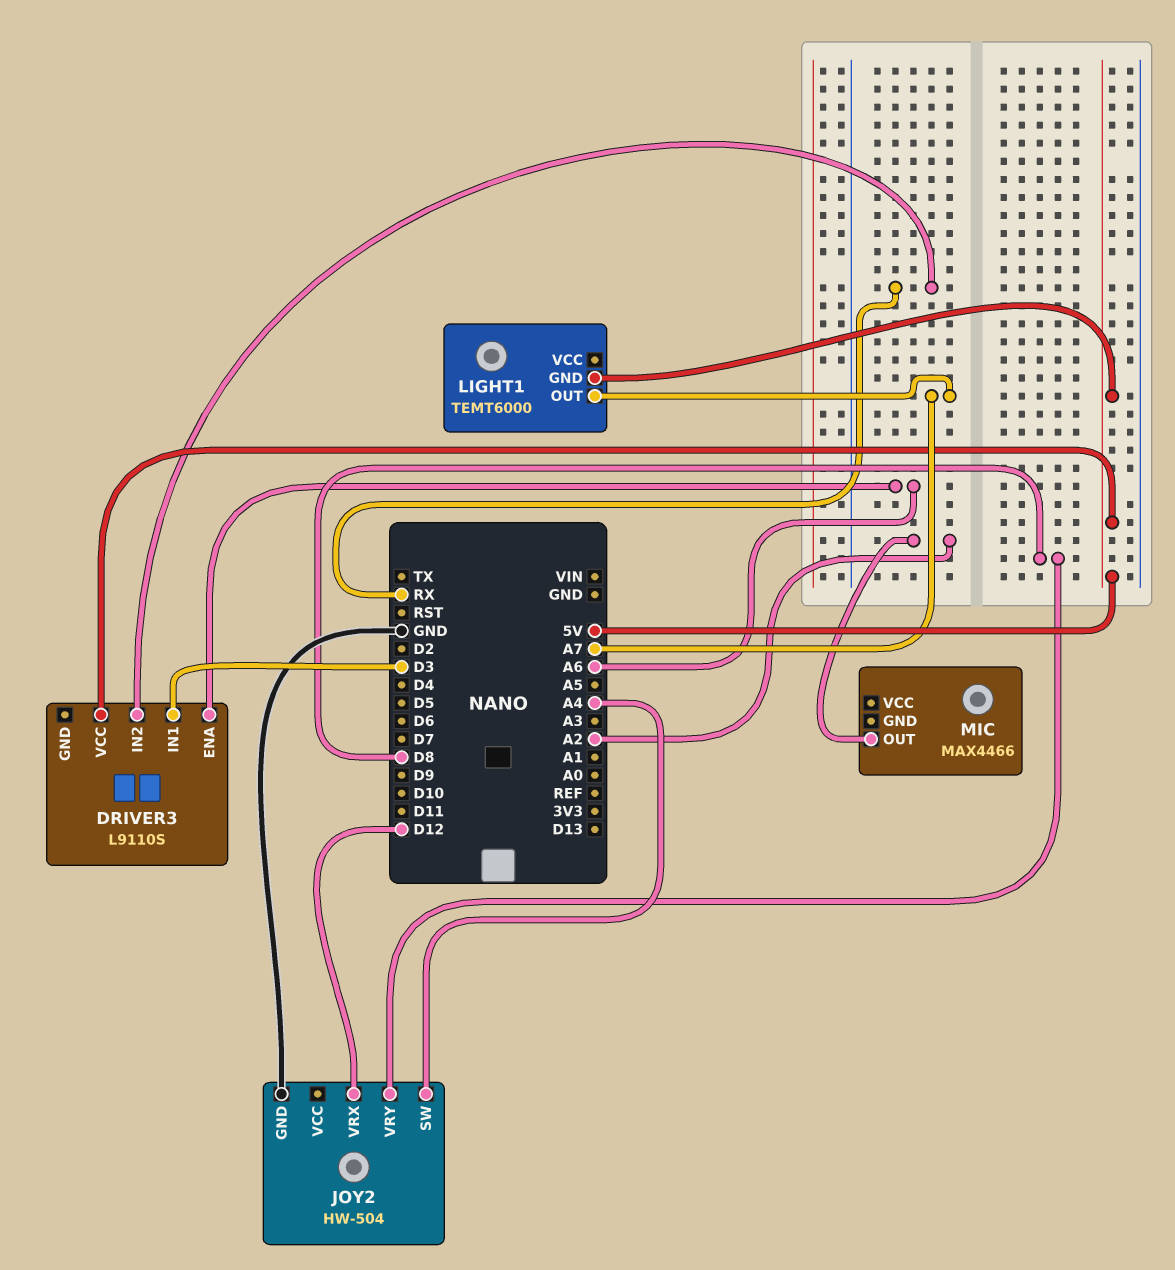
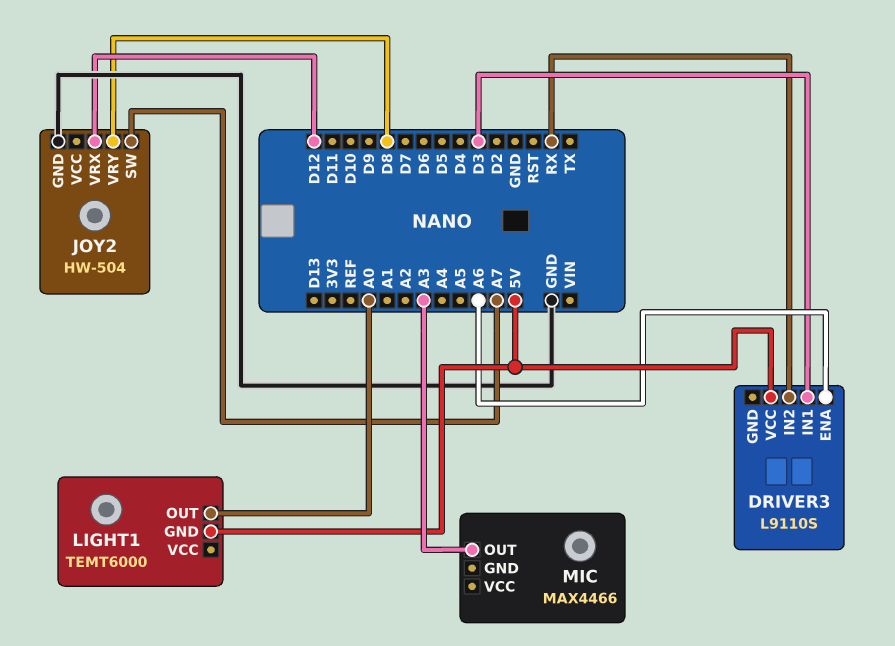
JOY2 pin SW: A4 -> A7
LIGHT1 pin OUT: A7 -> A0
MIC pin OUT: A2 -> A3

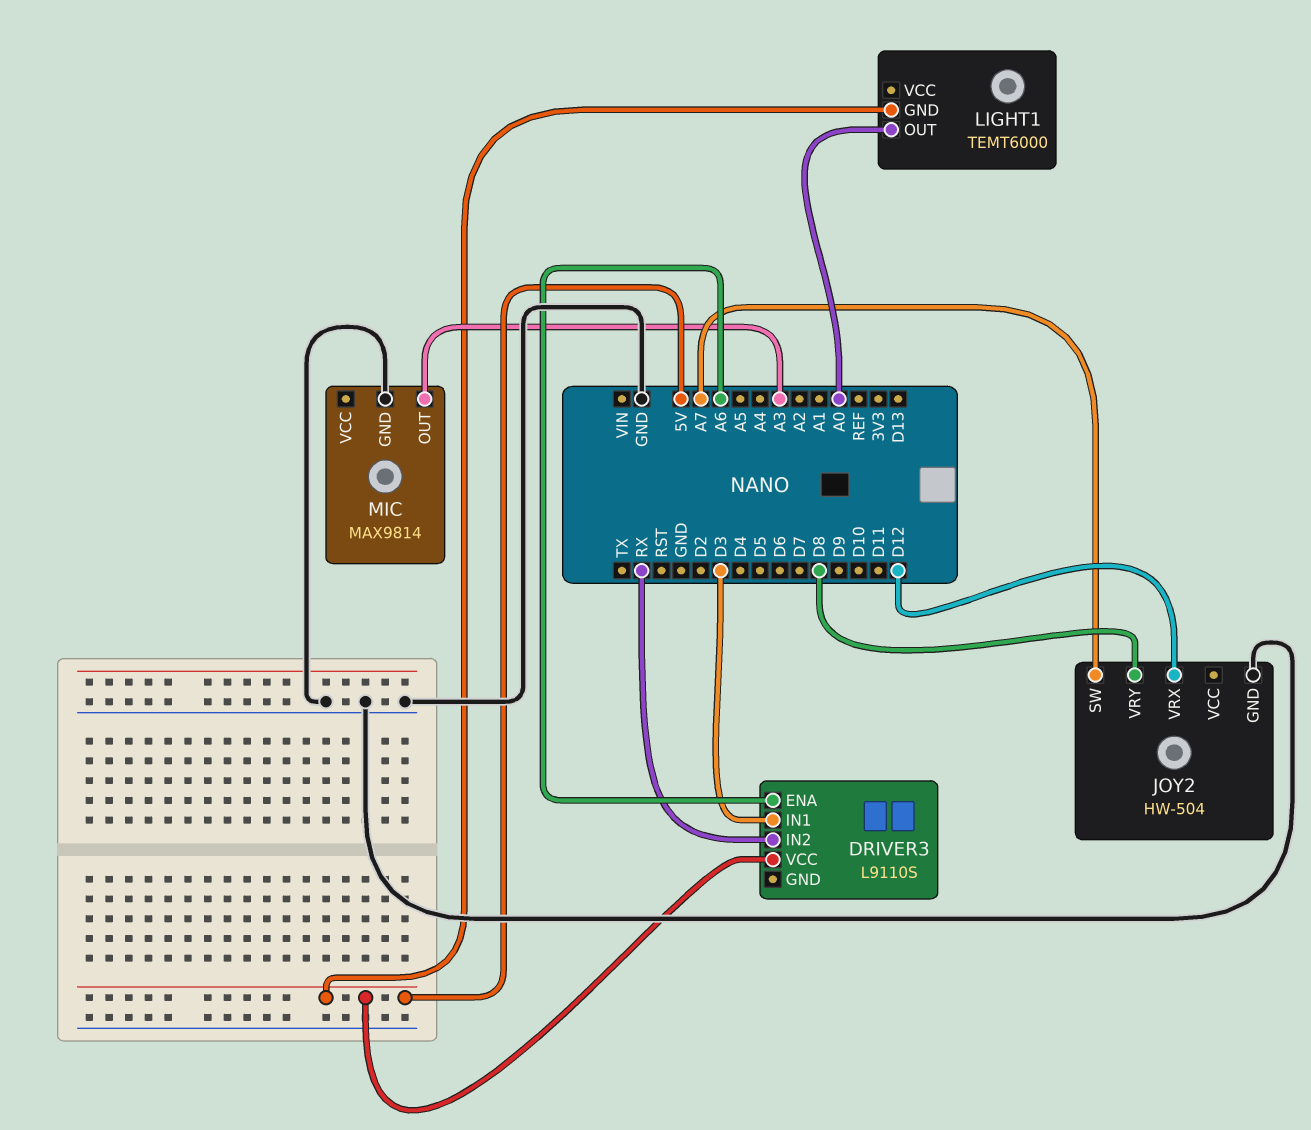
MIC: MAX4466 -> MAX9814
MIC pin GND: none -> GND

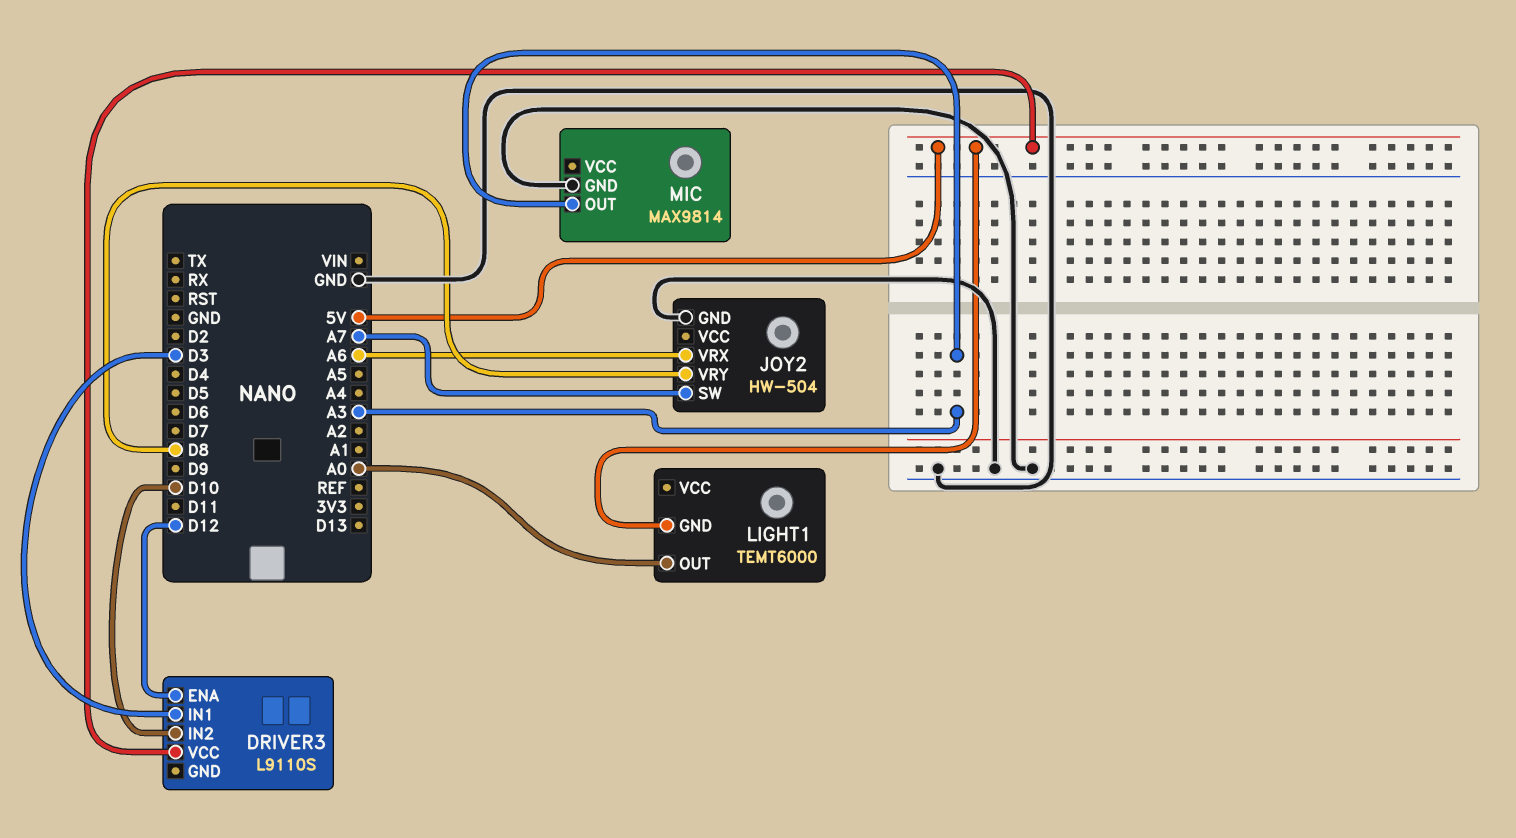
DRIVER3 pin ENA: A6 -> D12
DRIVER3 pin IN2: RX -> D10
JOY2 pin VRX: D12 -> A6

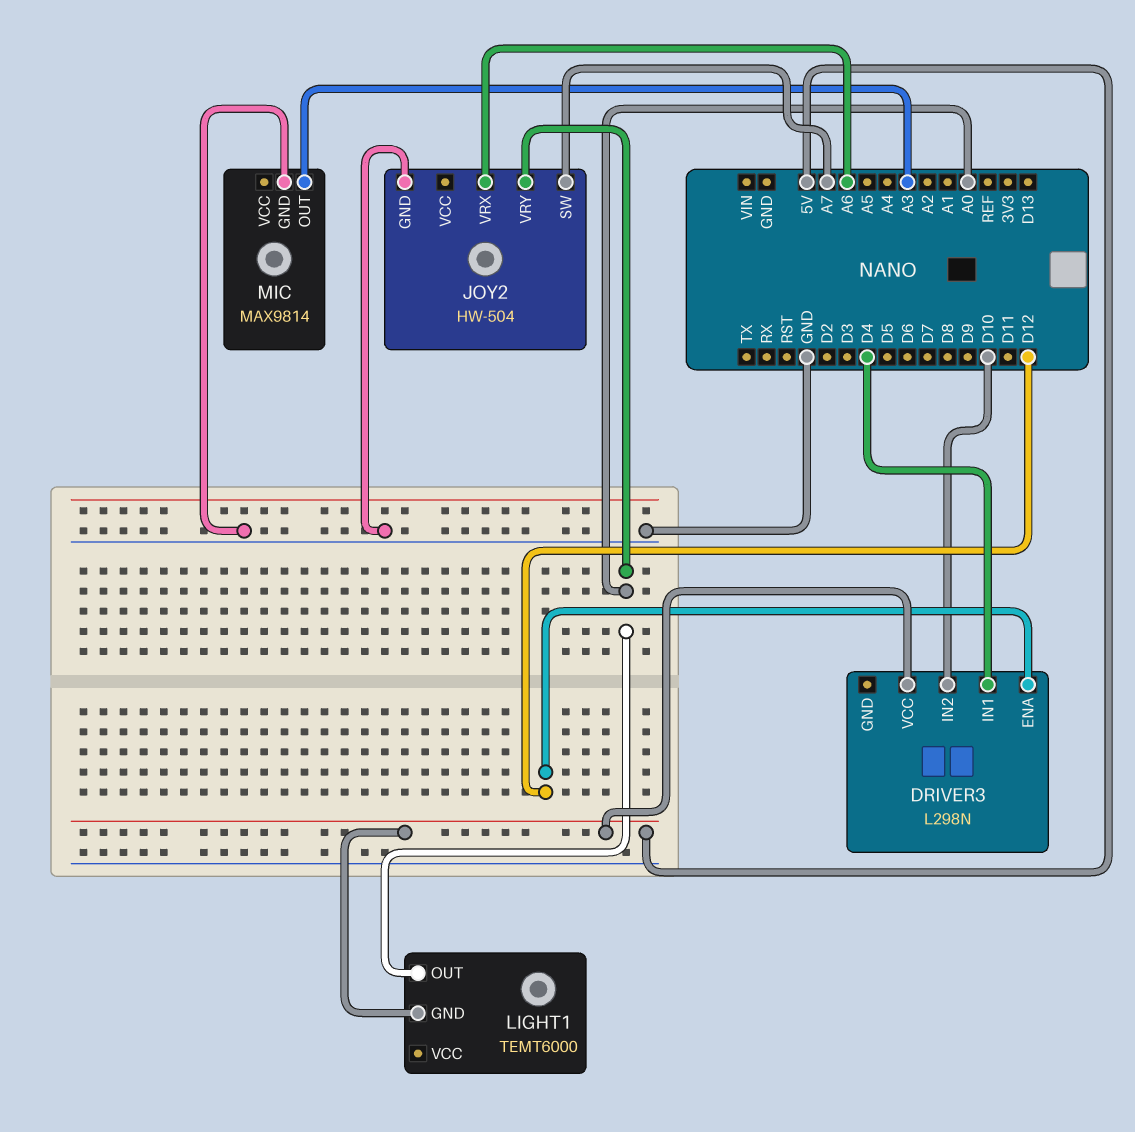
DRIVER3: L9110S -> L298N
DRIVER3 pin IN1: D3 -> D4
JOY2 pin VRY: D8 -> A0

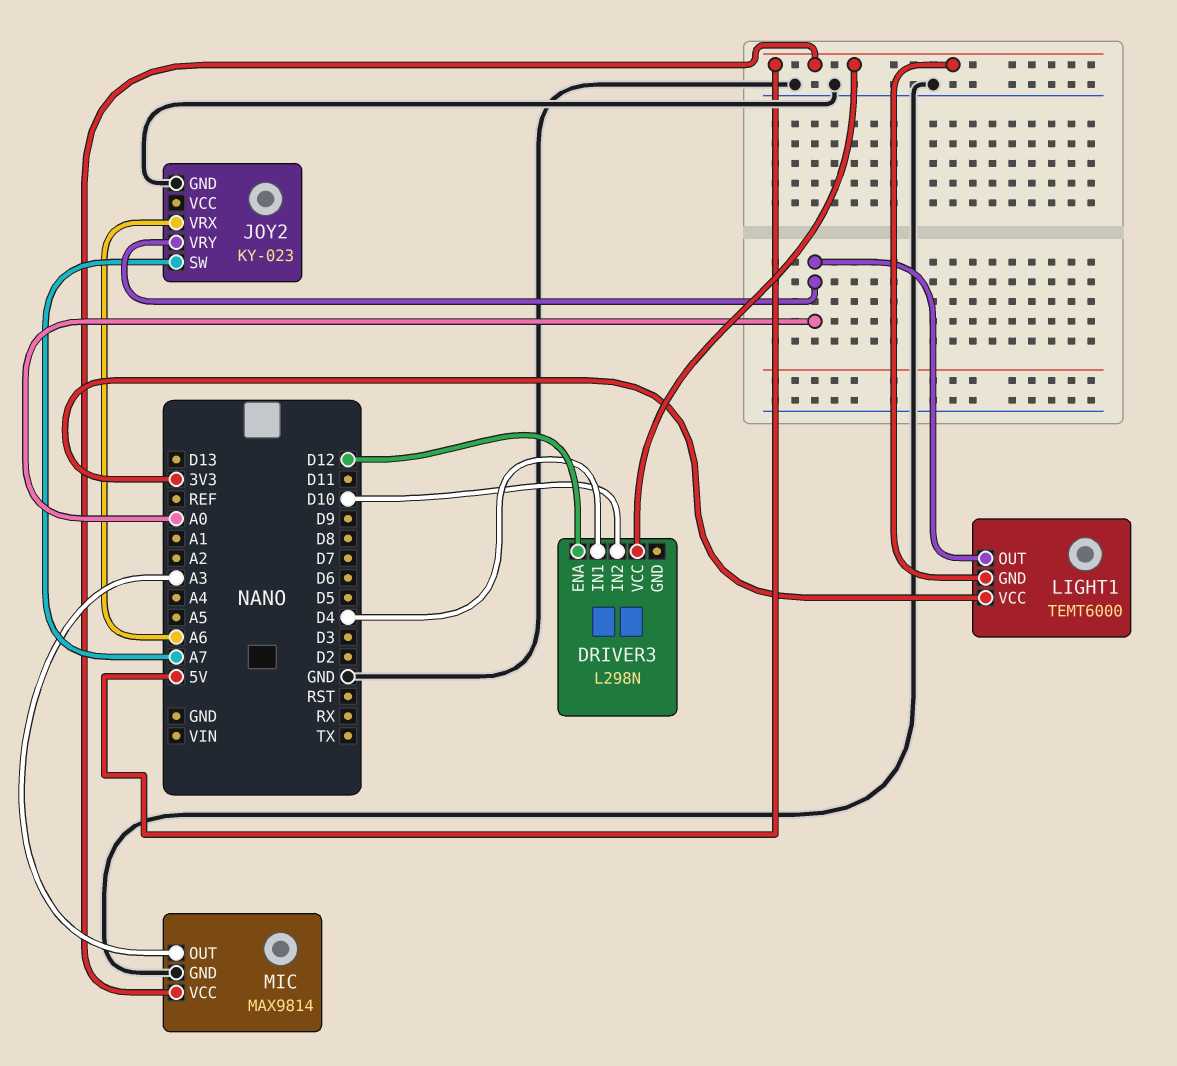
JOY2: HW-504 -> KY-023
LIGHT1 pin VCC: none -> 3V3
MIC pin VCC: none -> 5V

